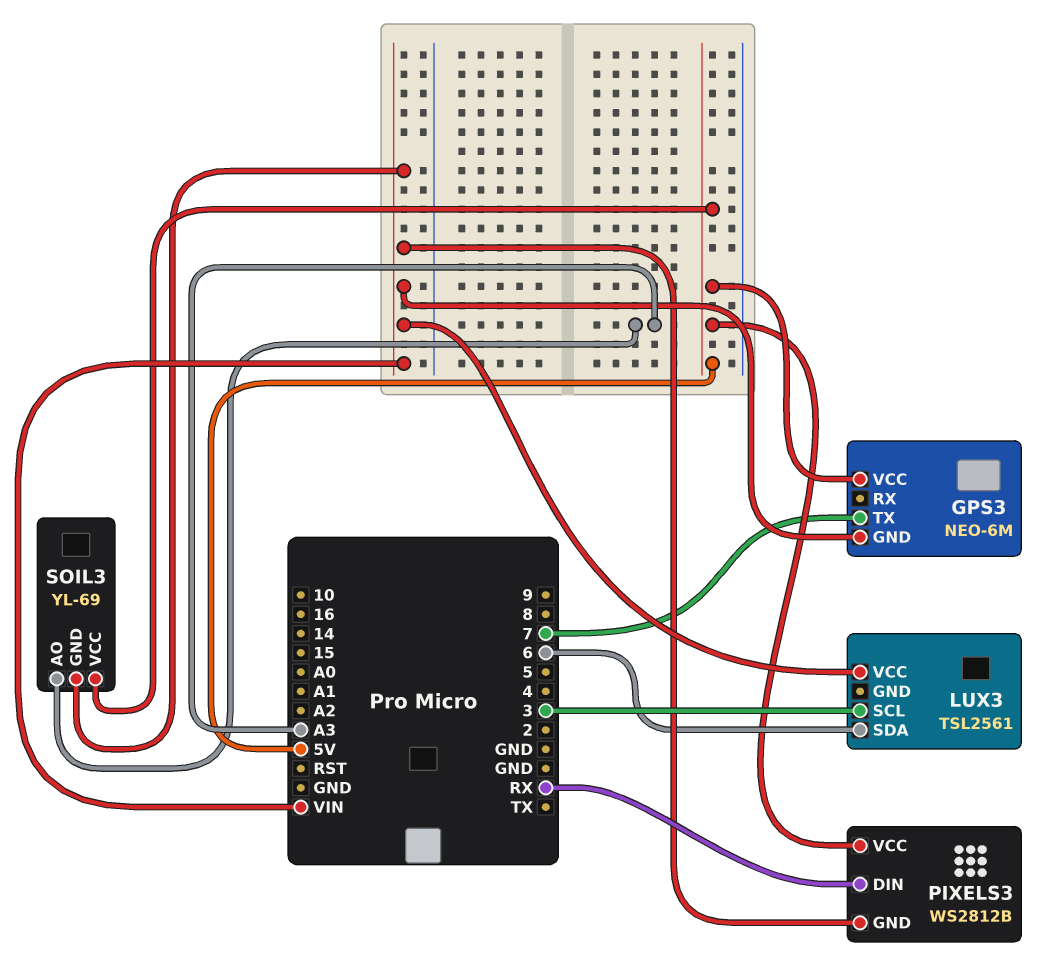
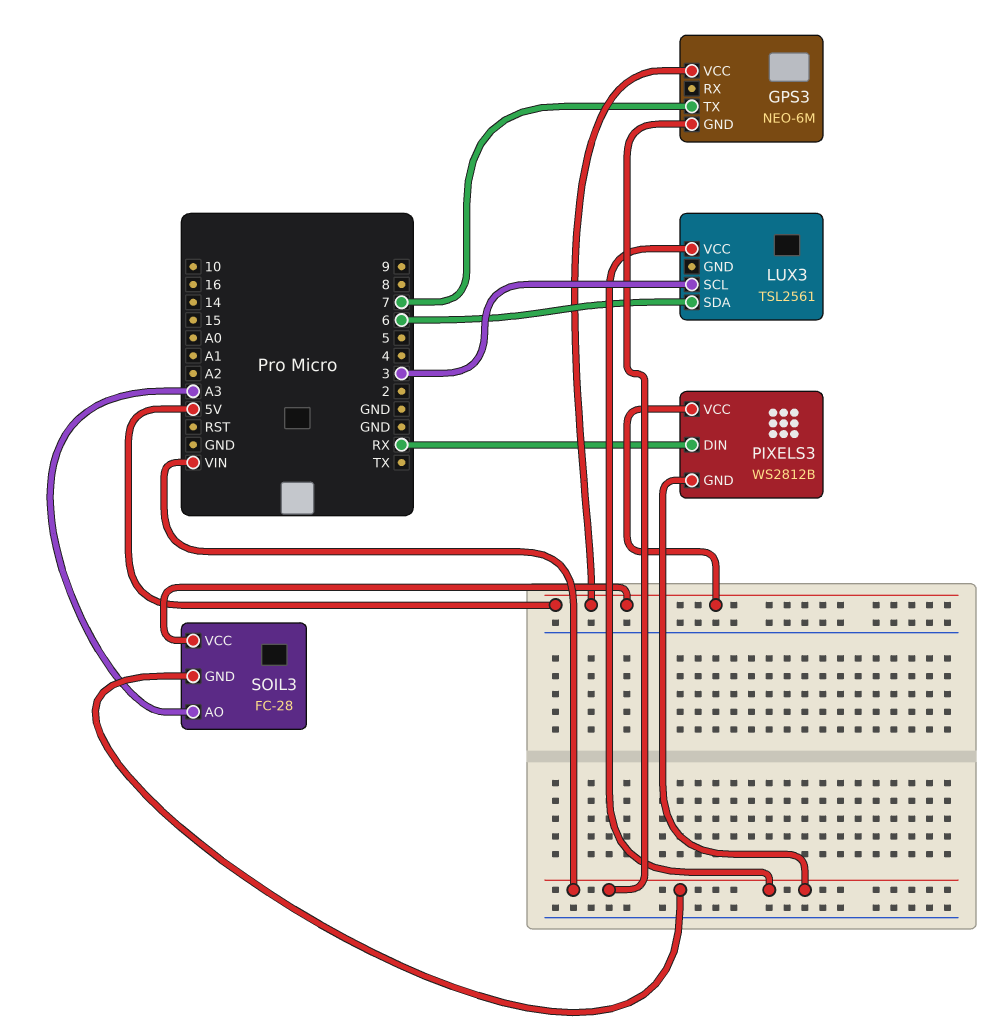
SOIL3: YL-69 -> FC-28

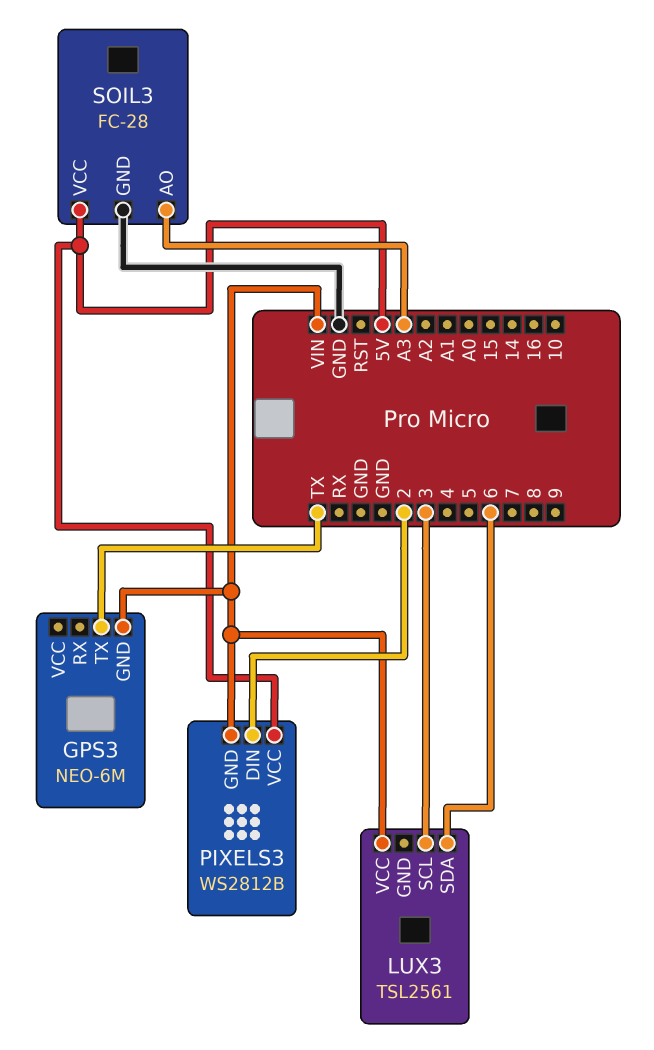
GPS3 pin TX: 7 -> TX
GPS3 pin VCC: 5V -> none
PIXELS3 pin DIN: RX -> 2
SOIL3 pin GND: VIN -> GND

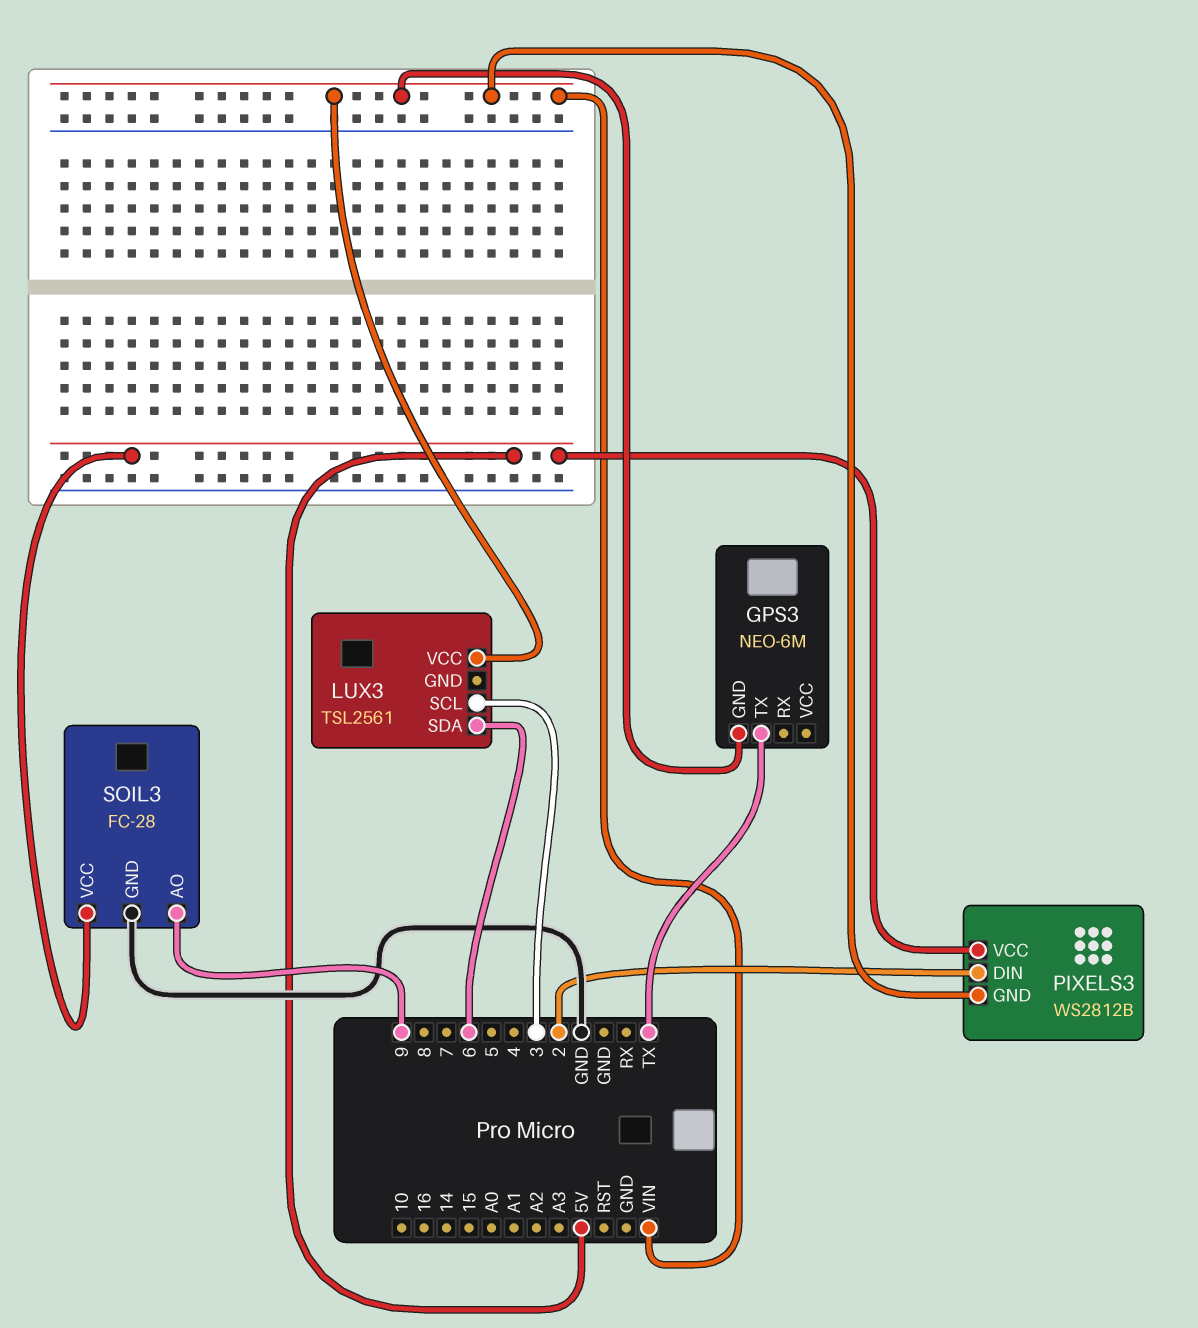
SOIL3 pin AO: A3 -> 9

